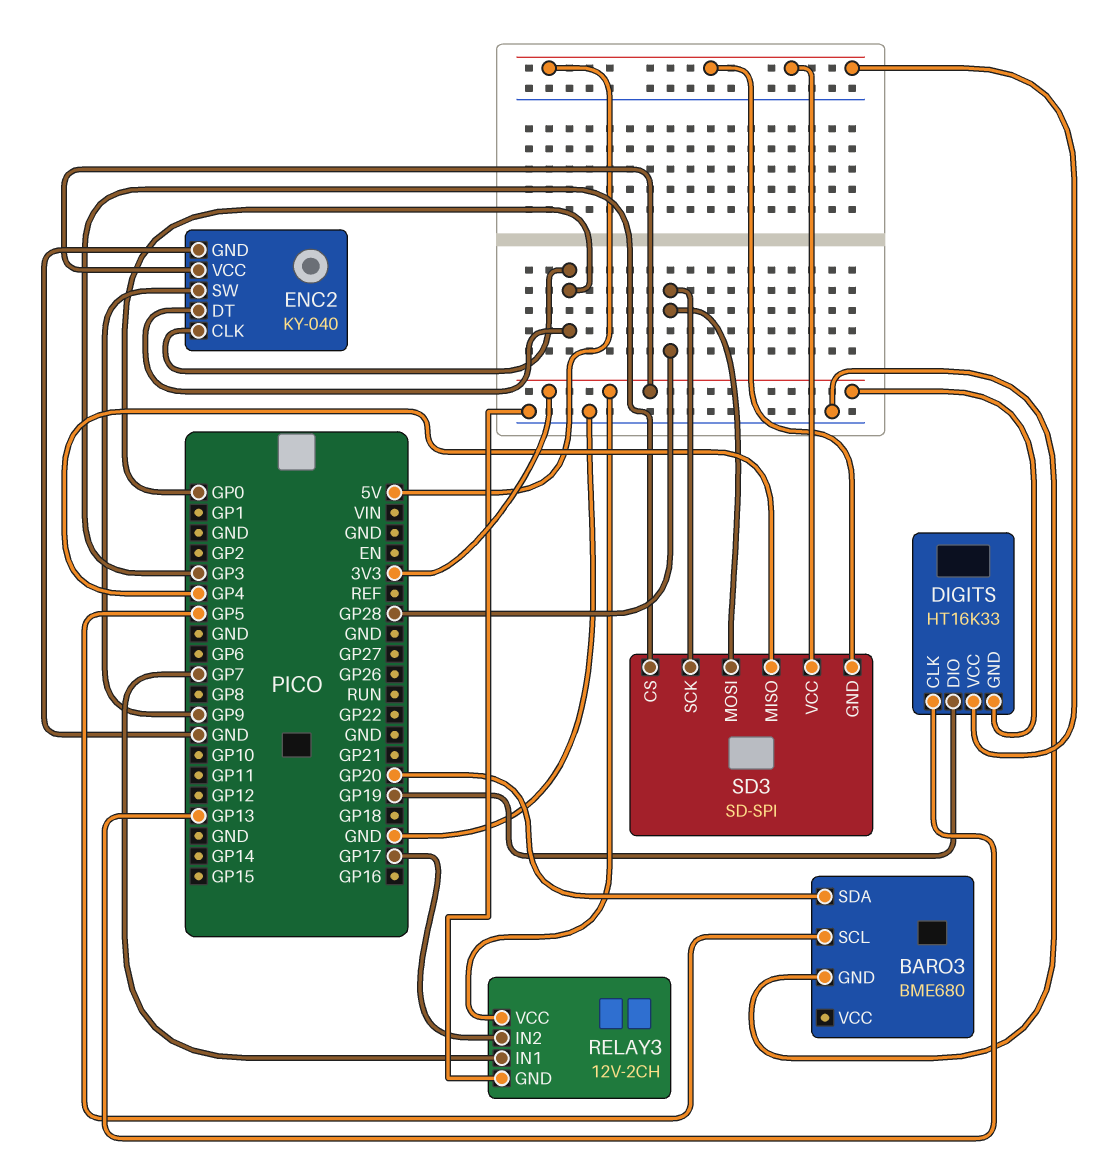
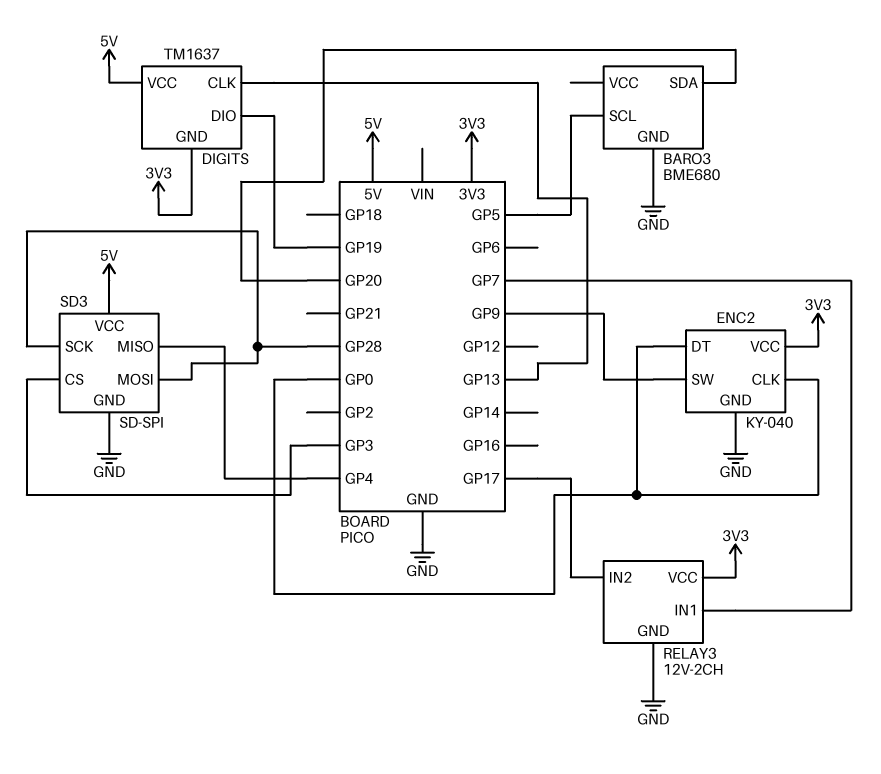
DIGITS: HT16K33 -> TM1637
SD3 pin GND: 5V -> GND

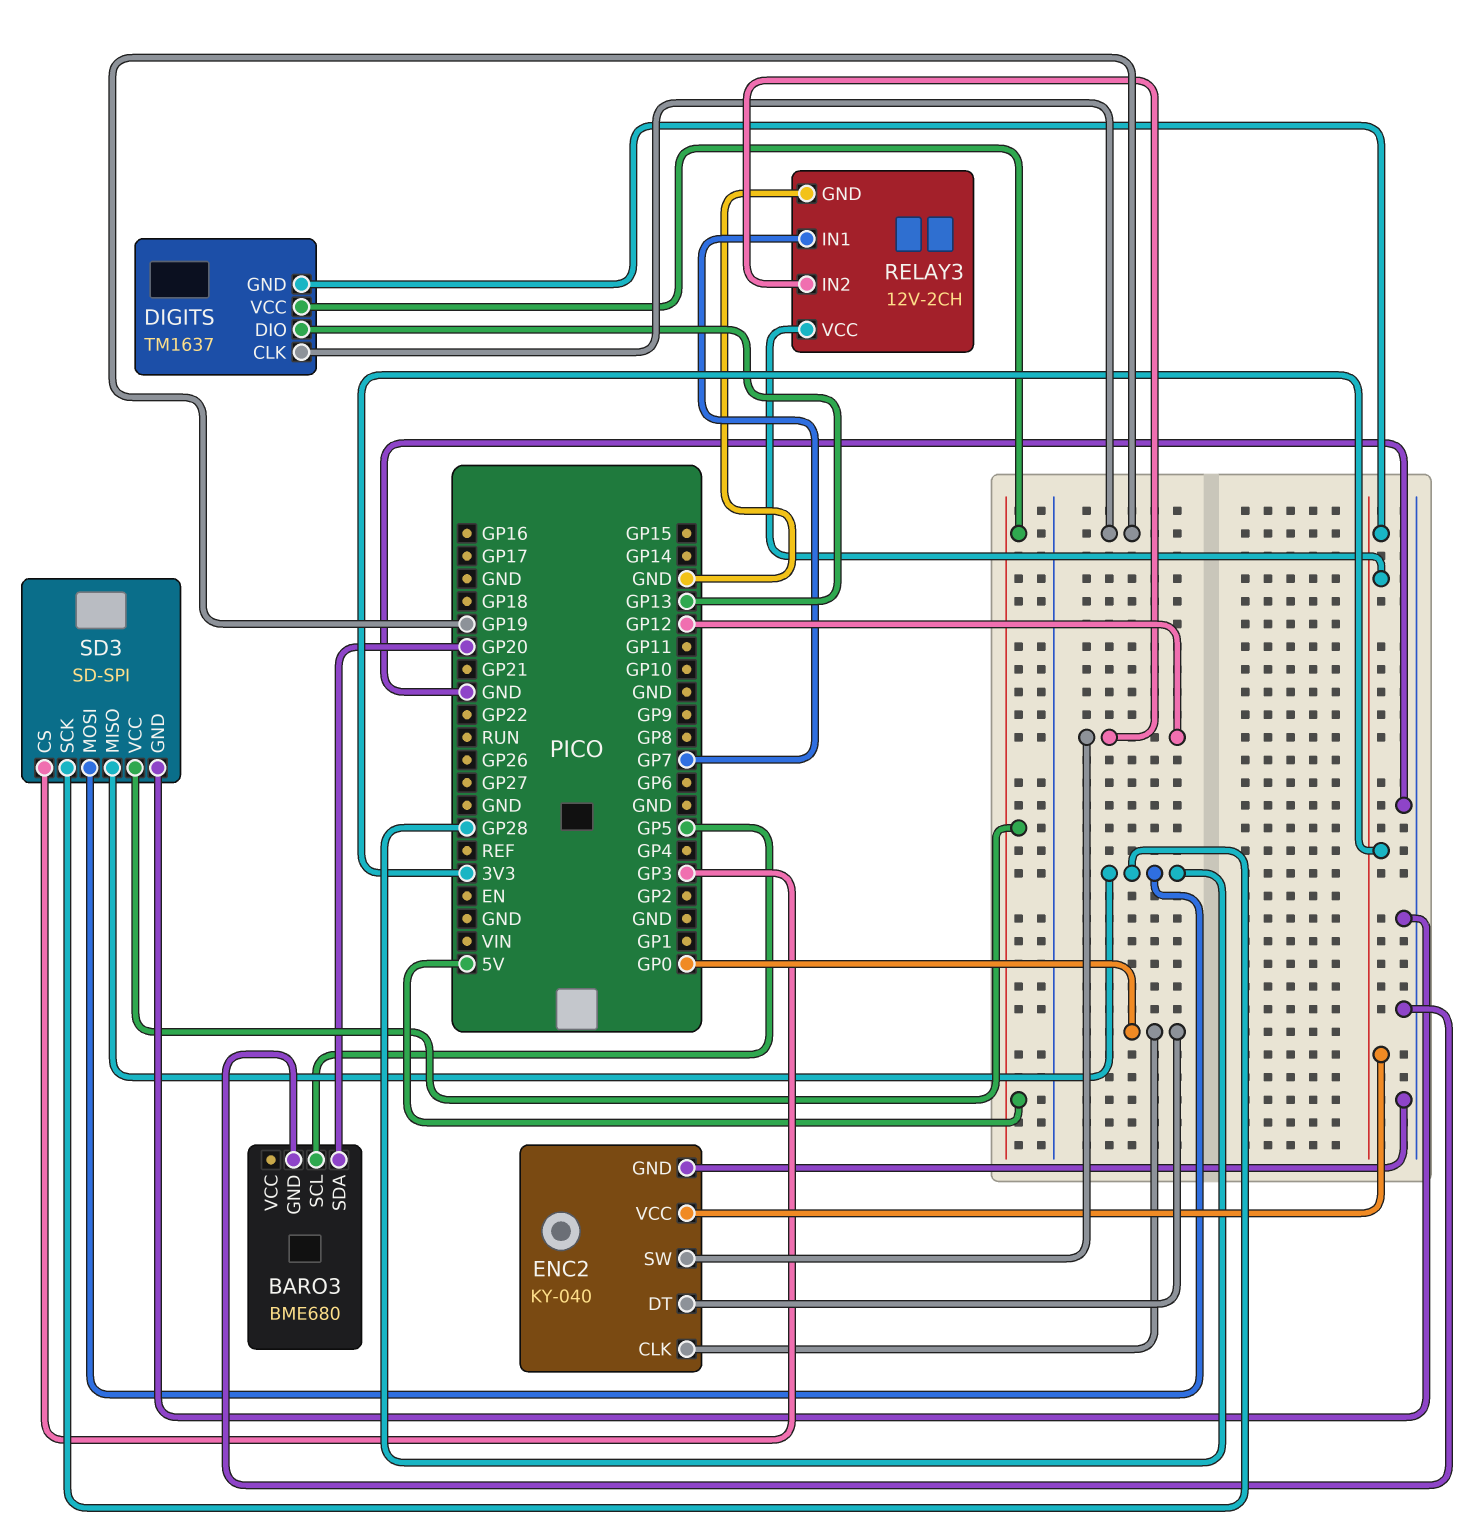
DIGITS pin CLK: GP13 -> GP19
DIGITS pin DIO: GP19 -> GP13
ENC2 pin SW: GP9 -> GP12
RELAY3 pin IN2: GP17 -> GP12
SD3 pin MISO: GP4 -> GP28

